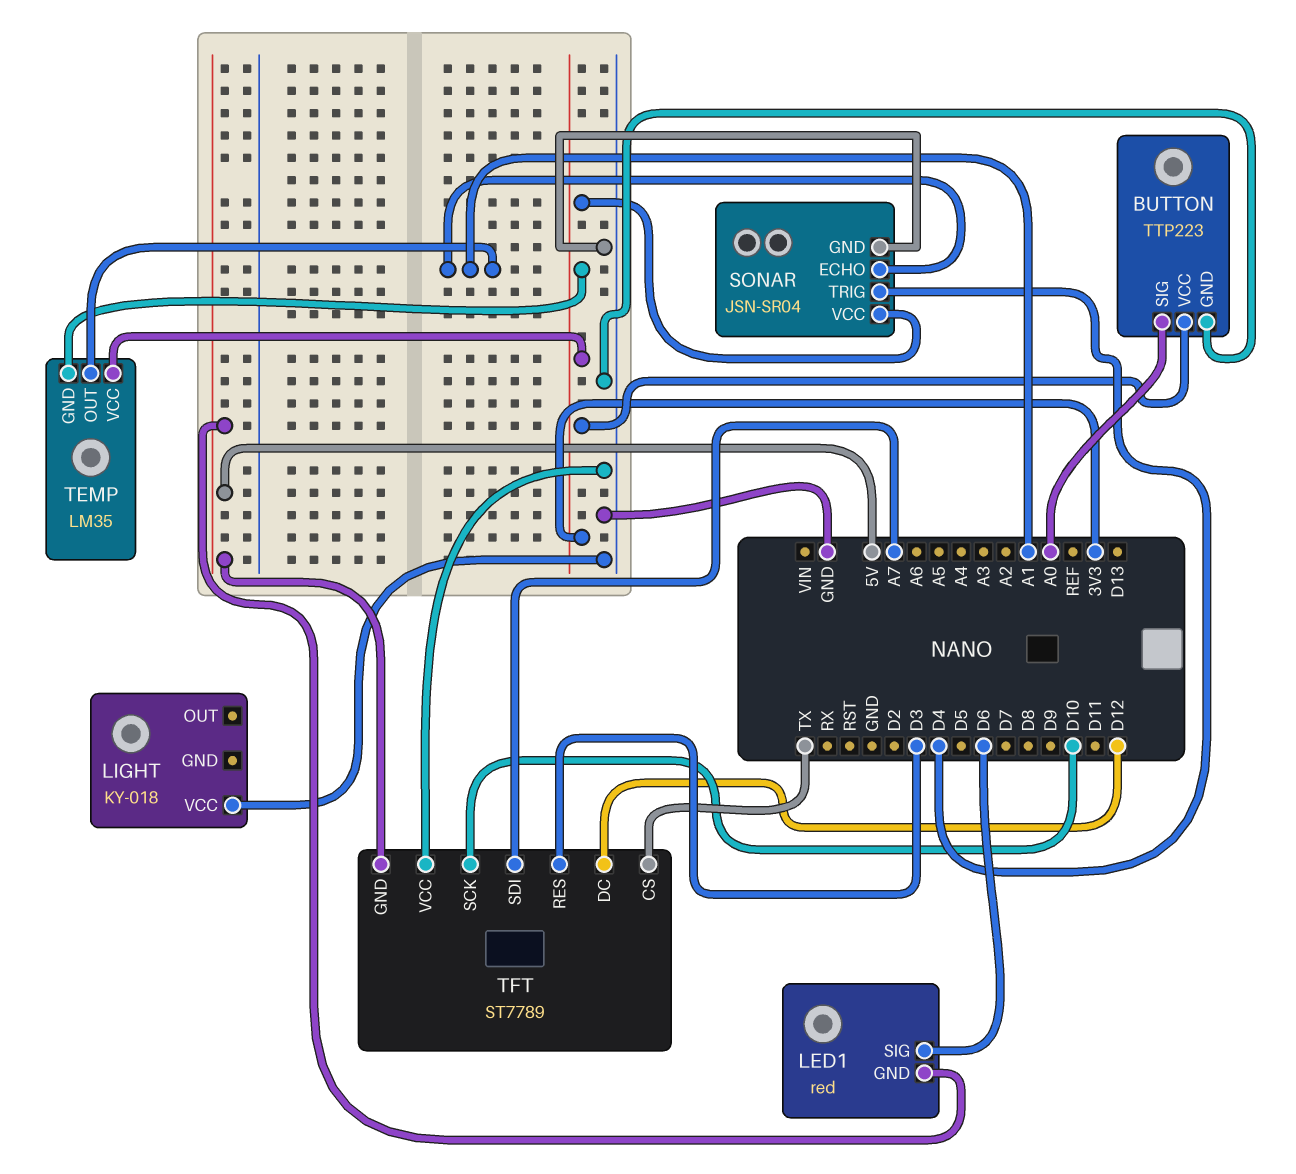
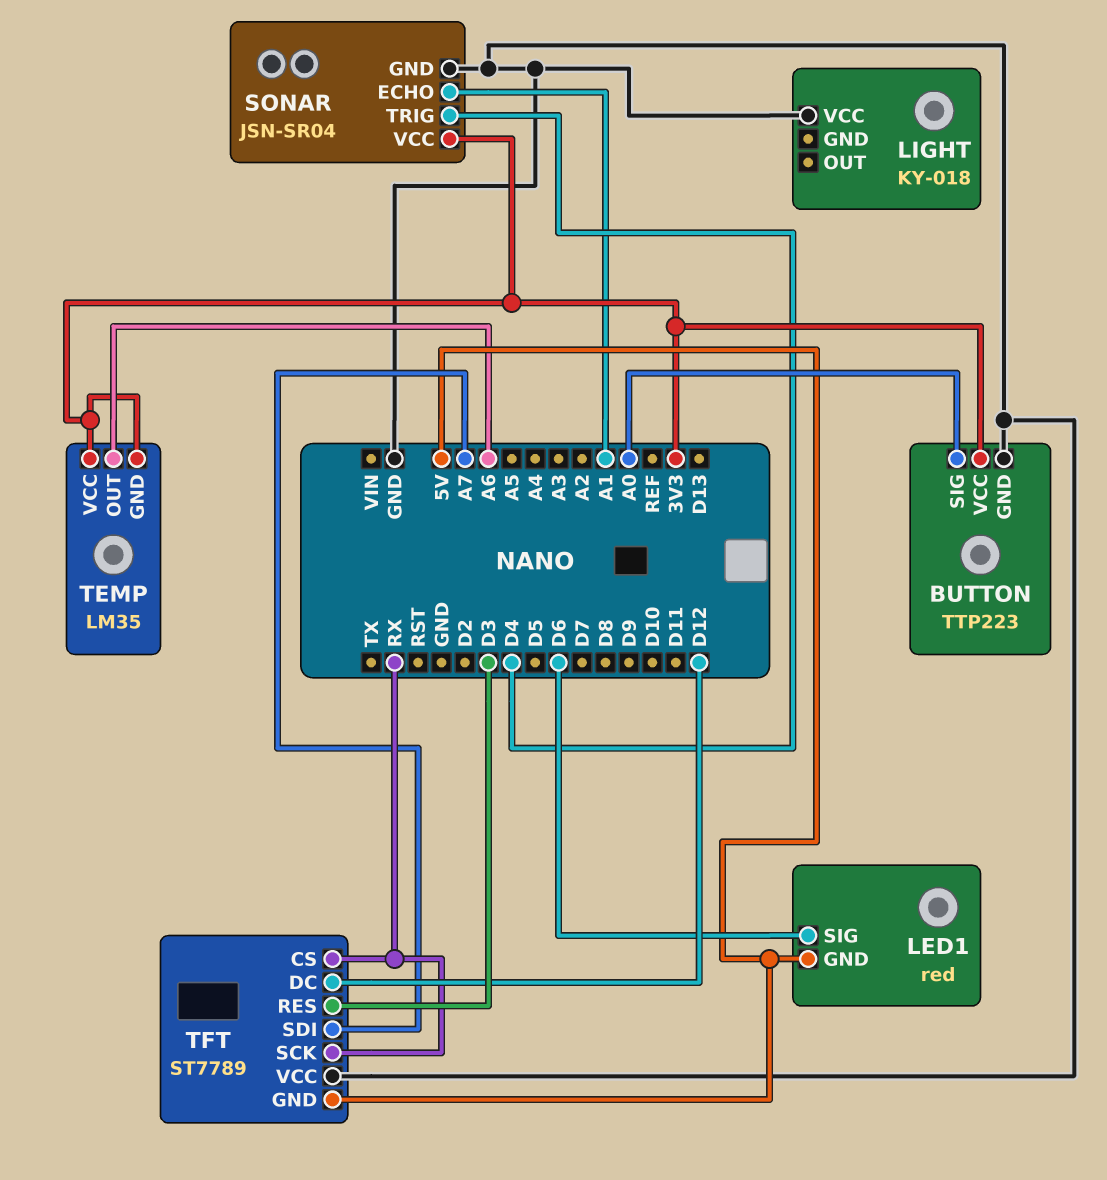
TEMP pin OUT: A1 -> A6
TFT pin CS: TX -> RX
TFT pin SCK: D10 -> RX

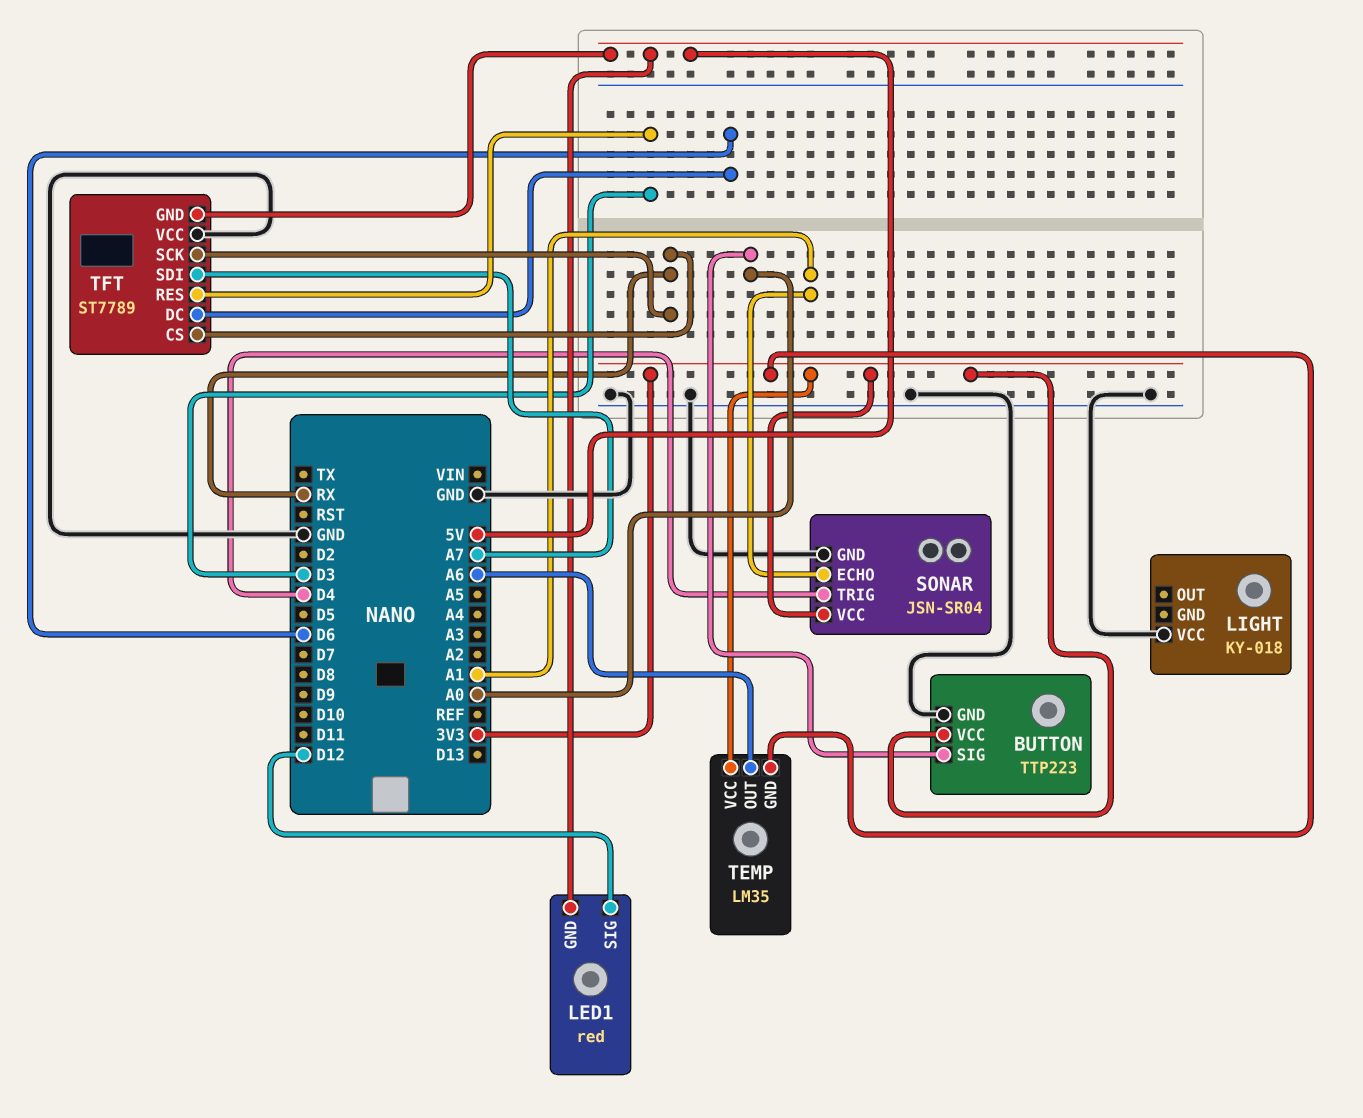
LED1 pin SIG: D6 -> D12
TFT pin DC: D12 -> D6

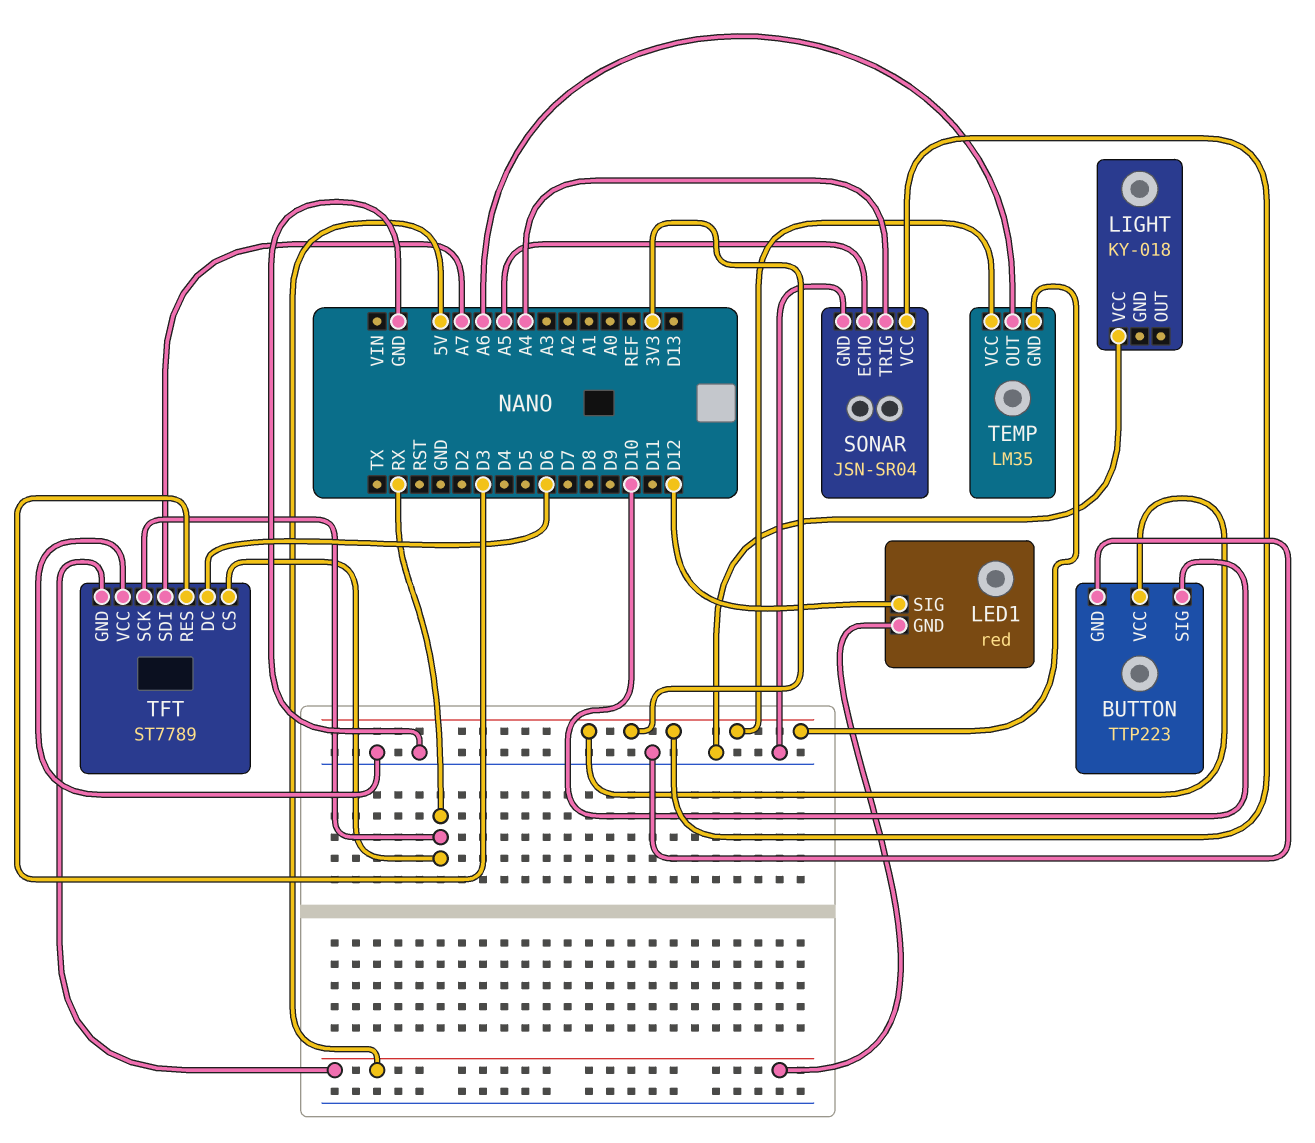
BUTTON pin SIG: A0 -> D10
SONAR pin ECHO: A1 -> A5
SONAR pin TRIG: D4 -> A4

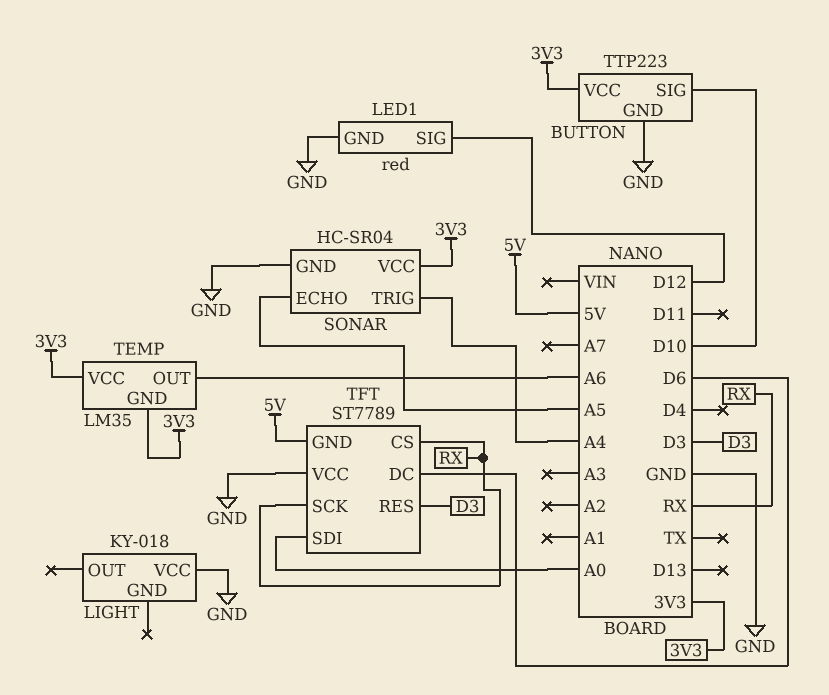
LED1 pin GND: 5V -> GND
SONAR: JSN-SR04 -> HC-SR04
TFT pin SDI: A7 -> A0

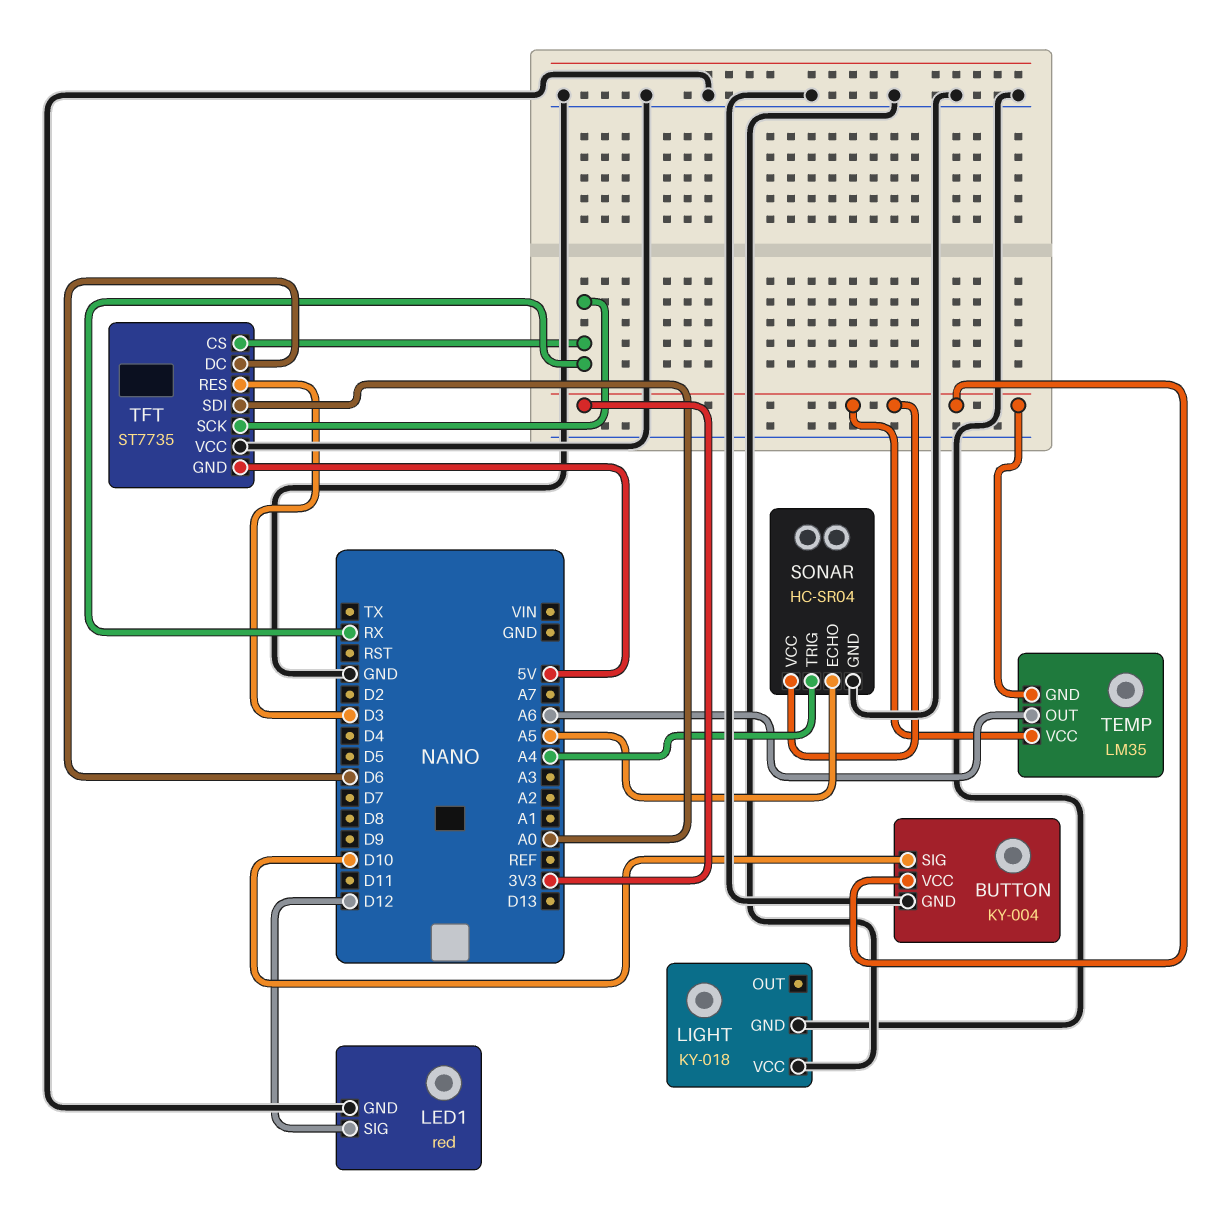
BUTTON: TTP223 -> KY-004
LIGHT pin GND: none -> GND
TFT: ST7789 -> ST7735

